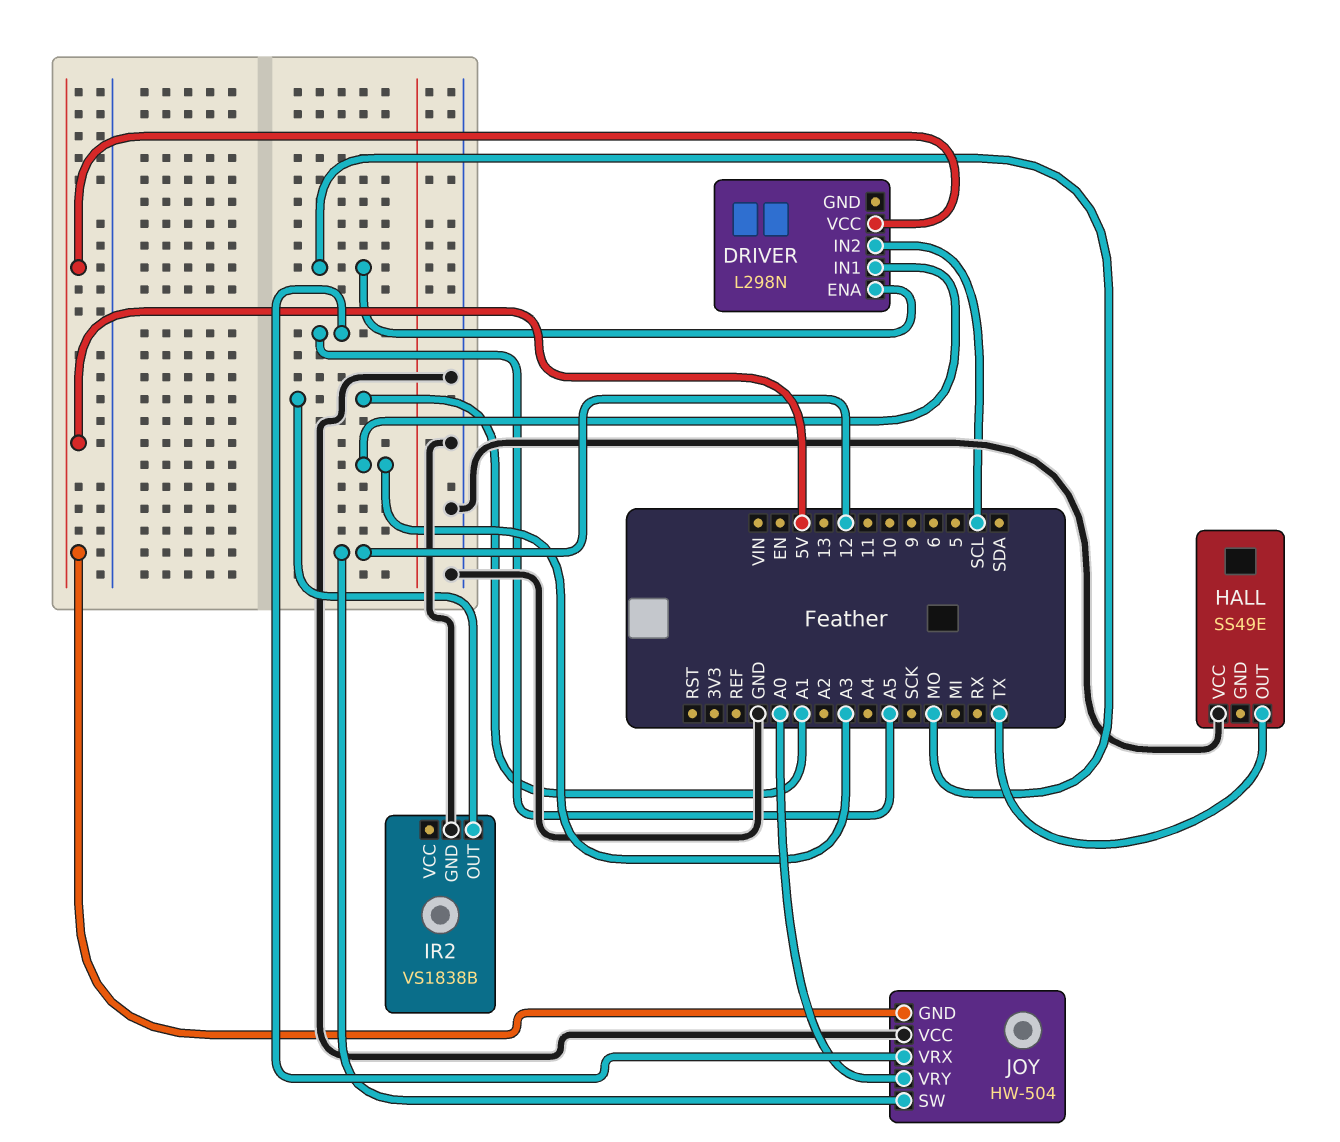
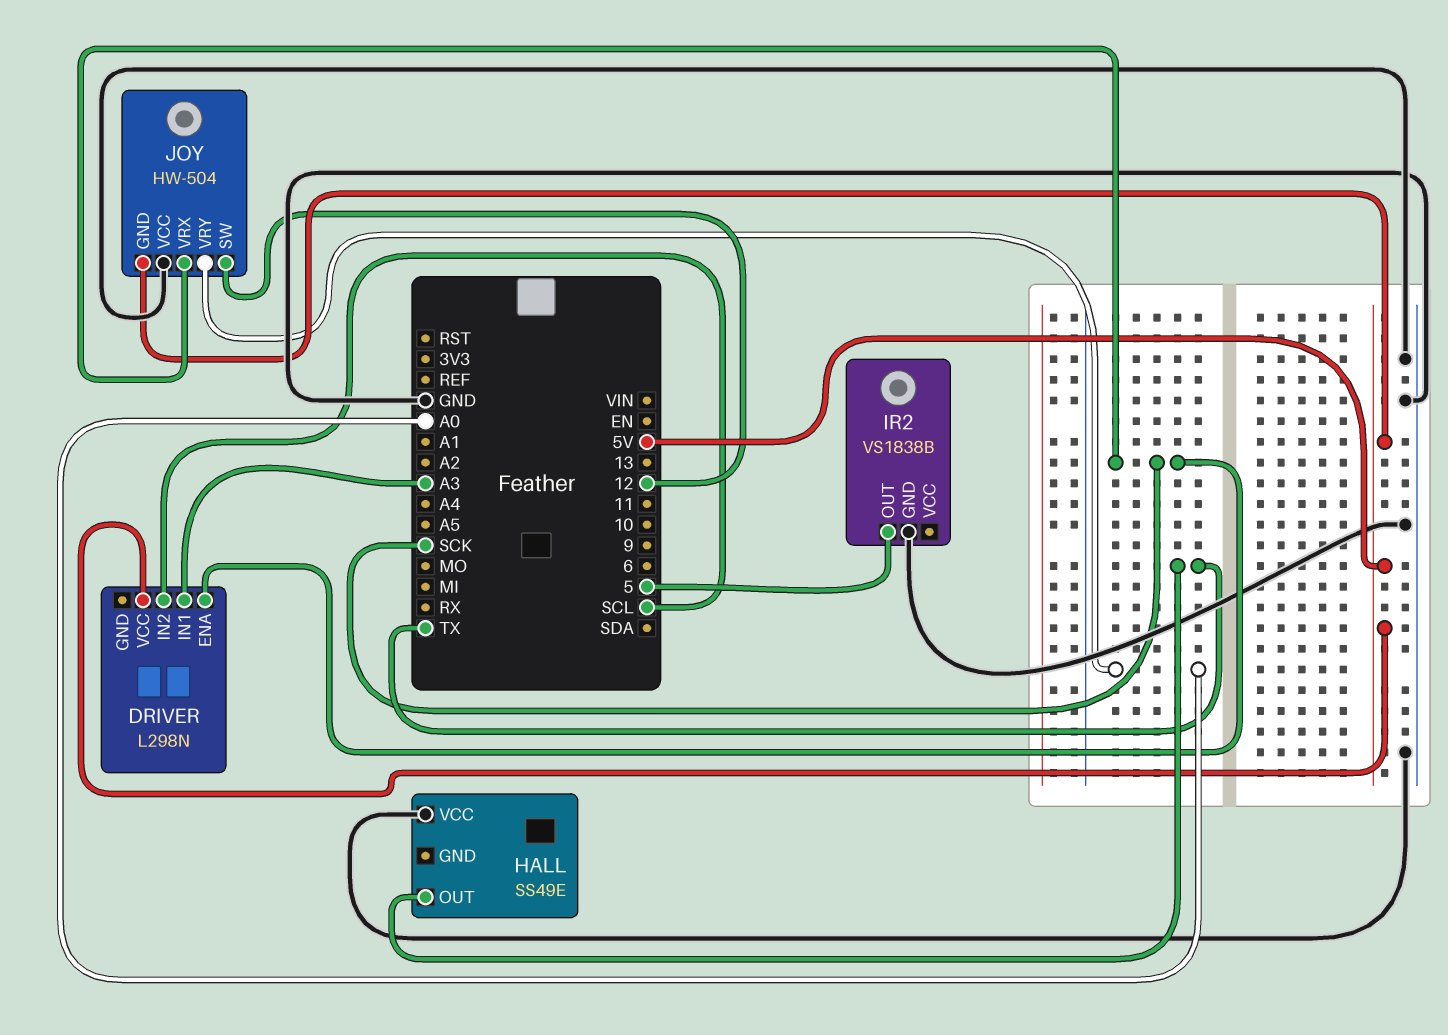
DRIVER pin ENA: MO -> SCK
IR2 pin OUT: A1 -> 5
JOY pin VRX: A5 -> SCK

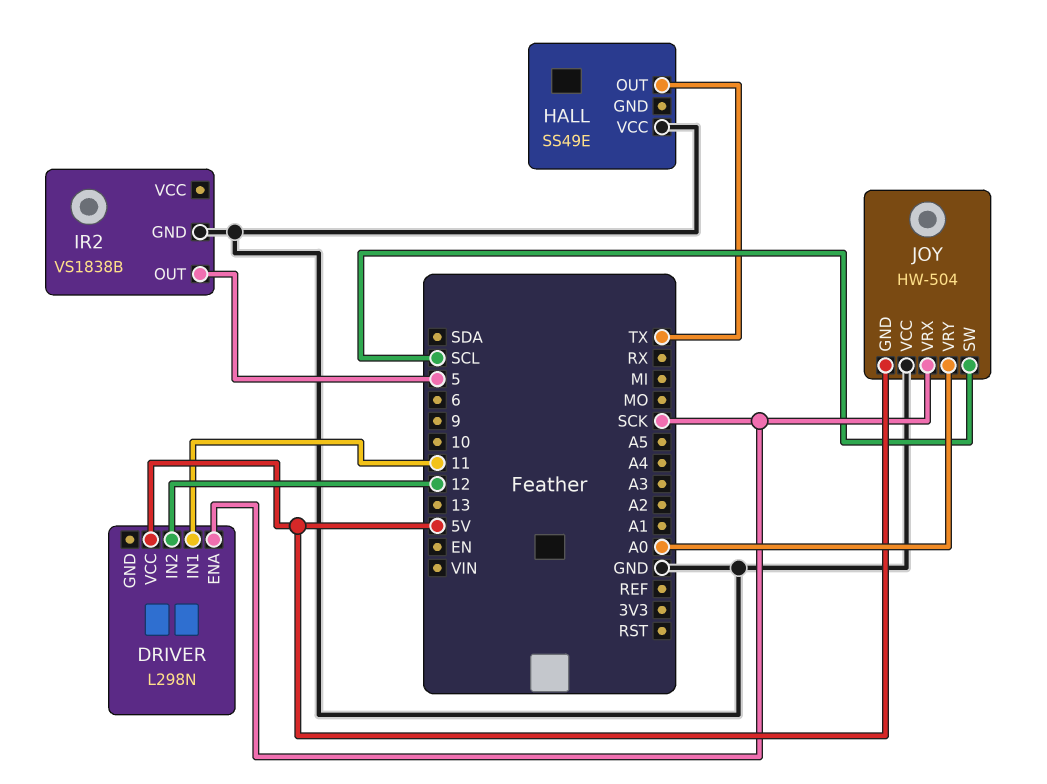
DRIVER pin IN1: A3 -> 11
DRIVER pin IN2: SCL -> 12
JOY pin SW: 12 -> SCL

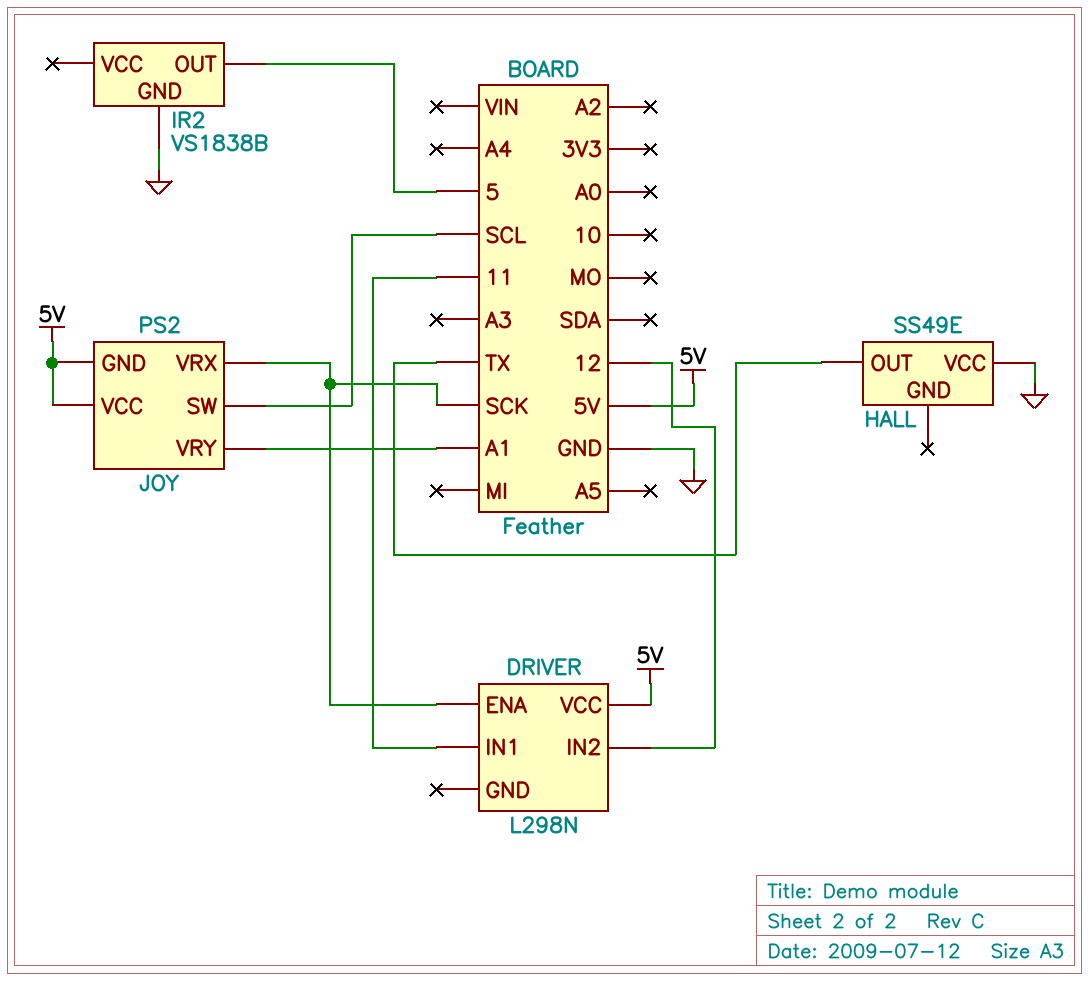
JOY: HW-504 -> PS2
JOY pin VCC: GND -> 5V
JOY pin VRY: A0 -> A1

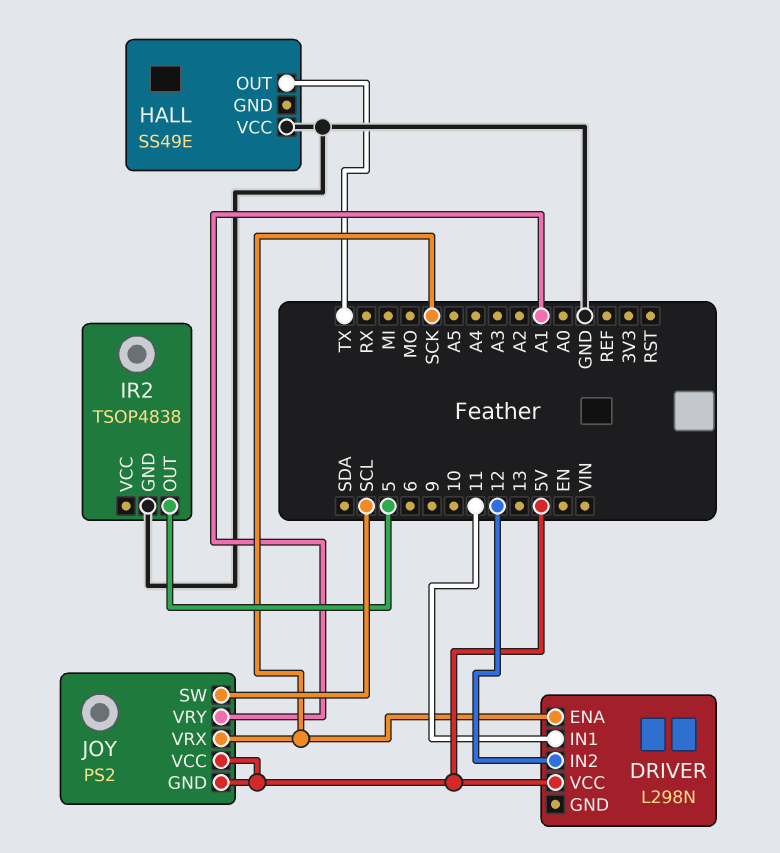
IR2: VS1838B -> TSOP4838

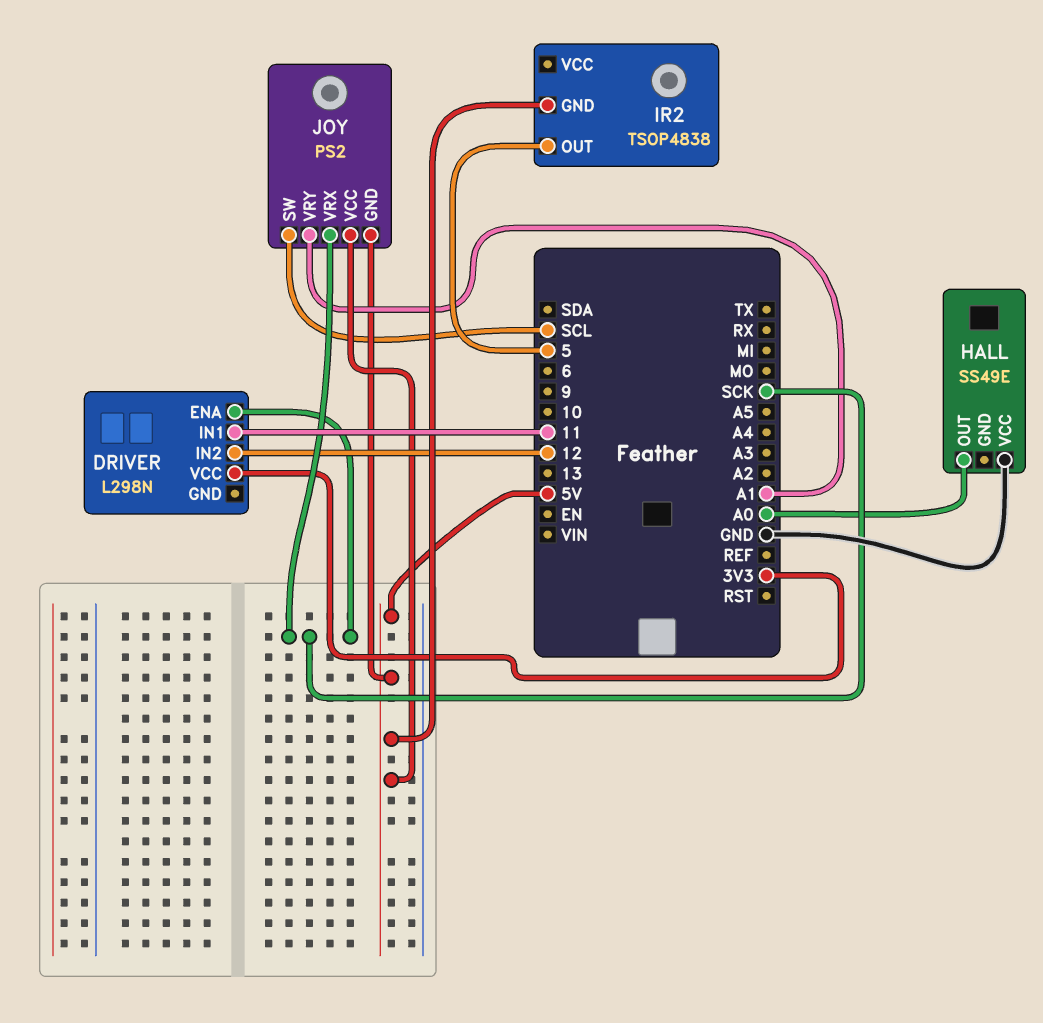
DRIVER pin VCC: 5V -> 3V3
HALL pin OUT: TX -> A0
IR2 pin GND: GND -> 5V

